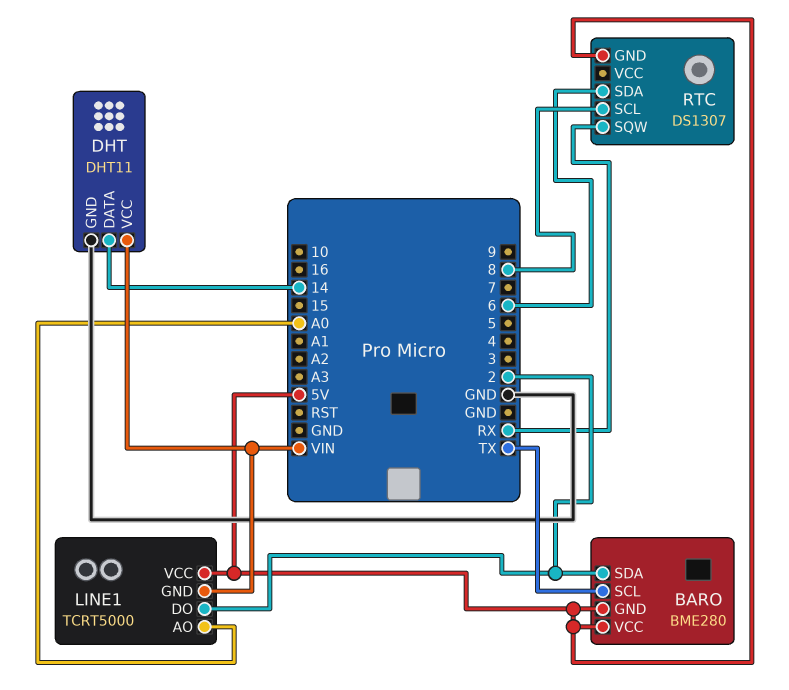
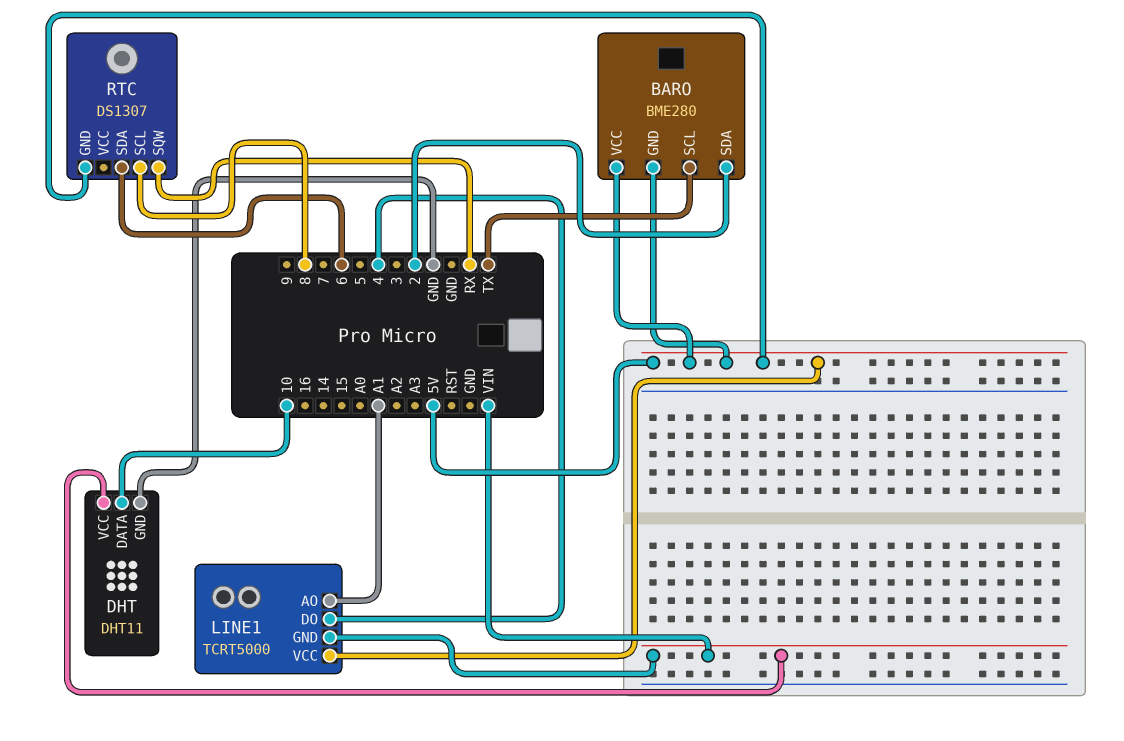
DHT pin DATA: 14 -> 10
LINE1 pin AO: A0 -> A1
LINE1 pin DO: 2 -> 4

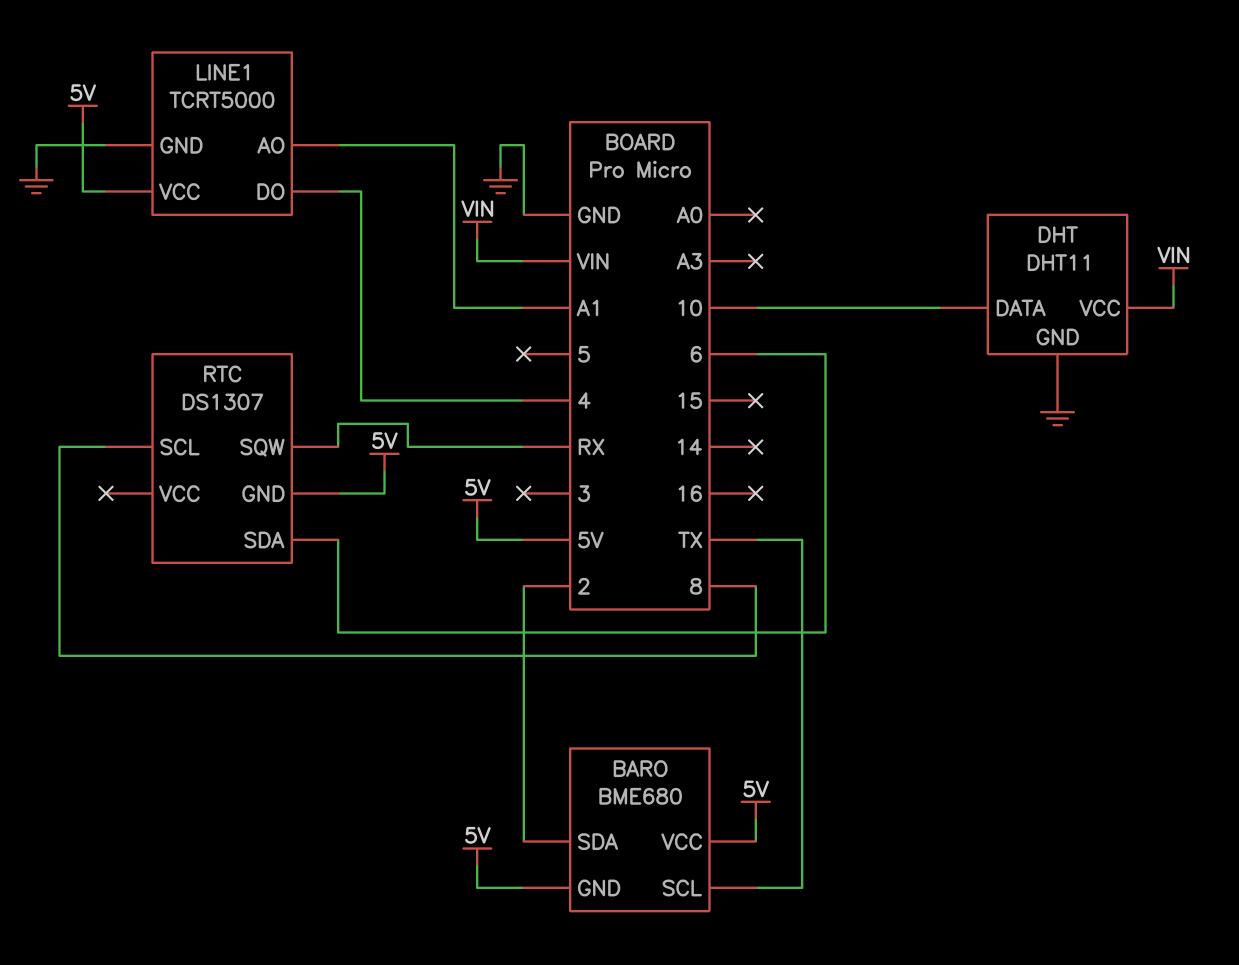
BARO: BME280 -> BME680
LINE1 pin GND: VIN -> GND

